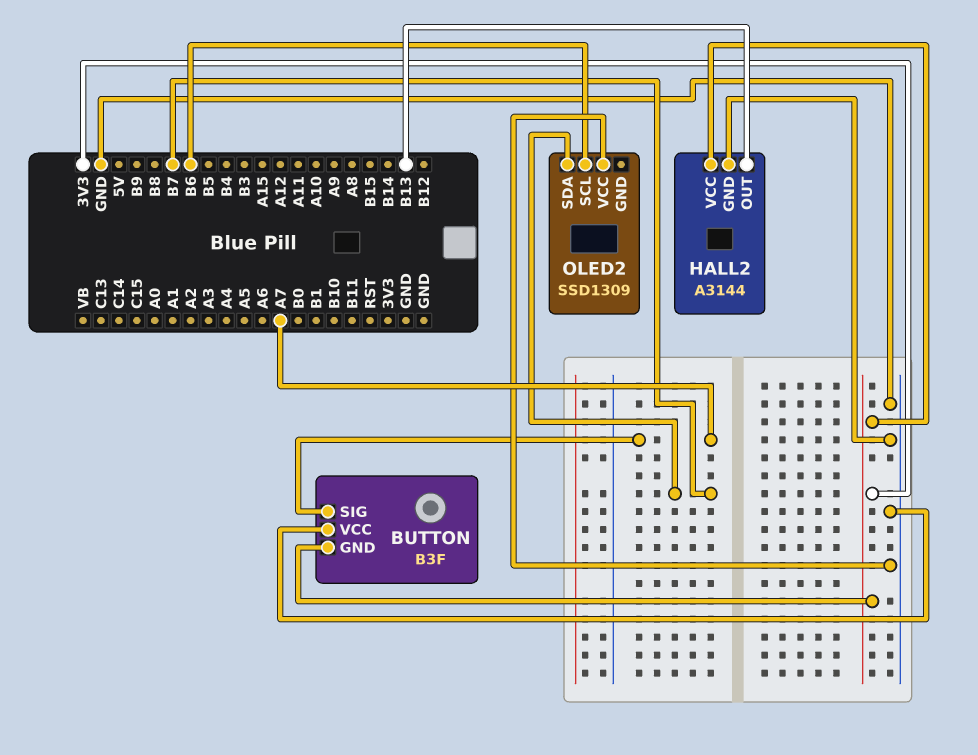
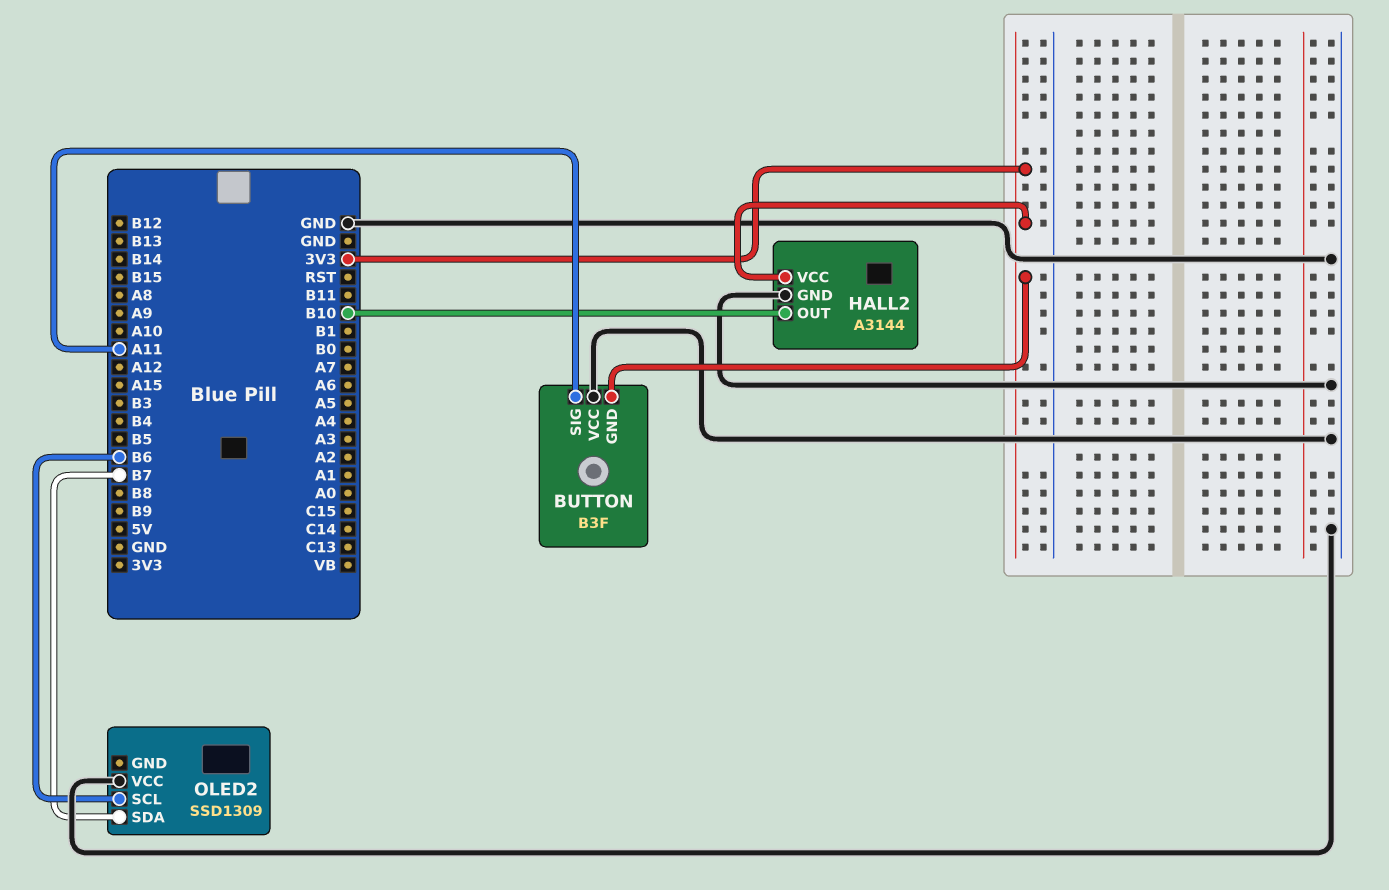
BUTTON pin SIG: A7 -> A11
HALL2 pin OUT: B13 -> B10

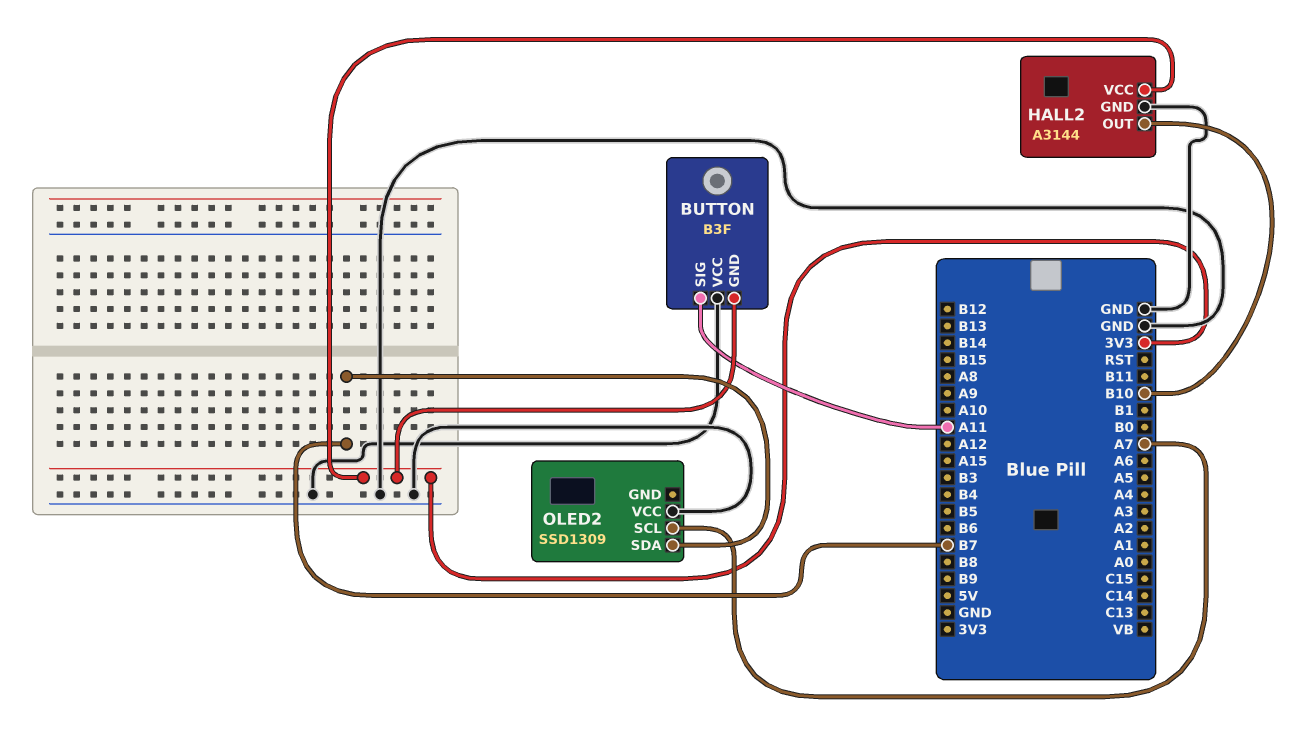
OLED2 pin SCL: B6 -> A7

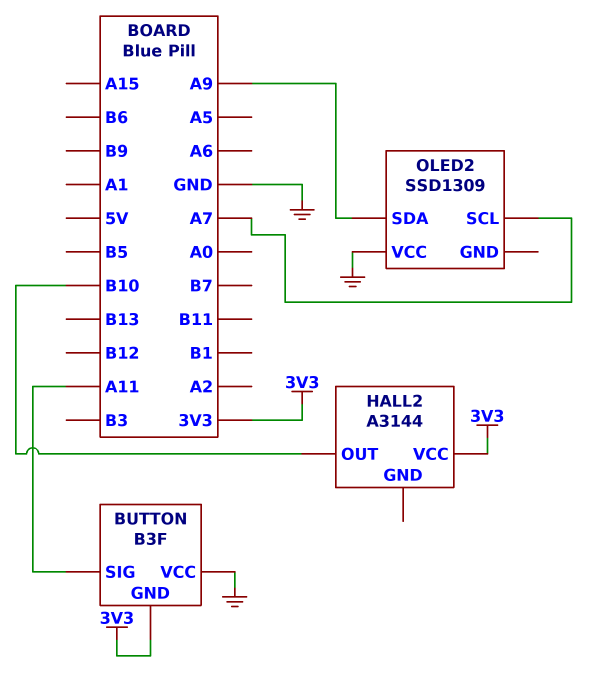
HALL2 pin GND: GND -> none
OLED2 pin SDA: B7 -> A9

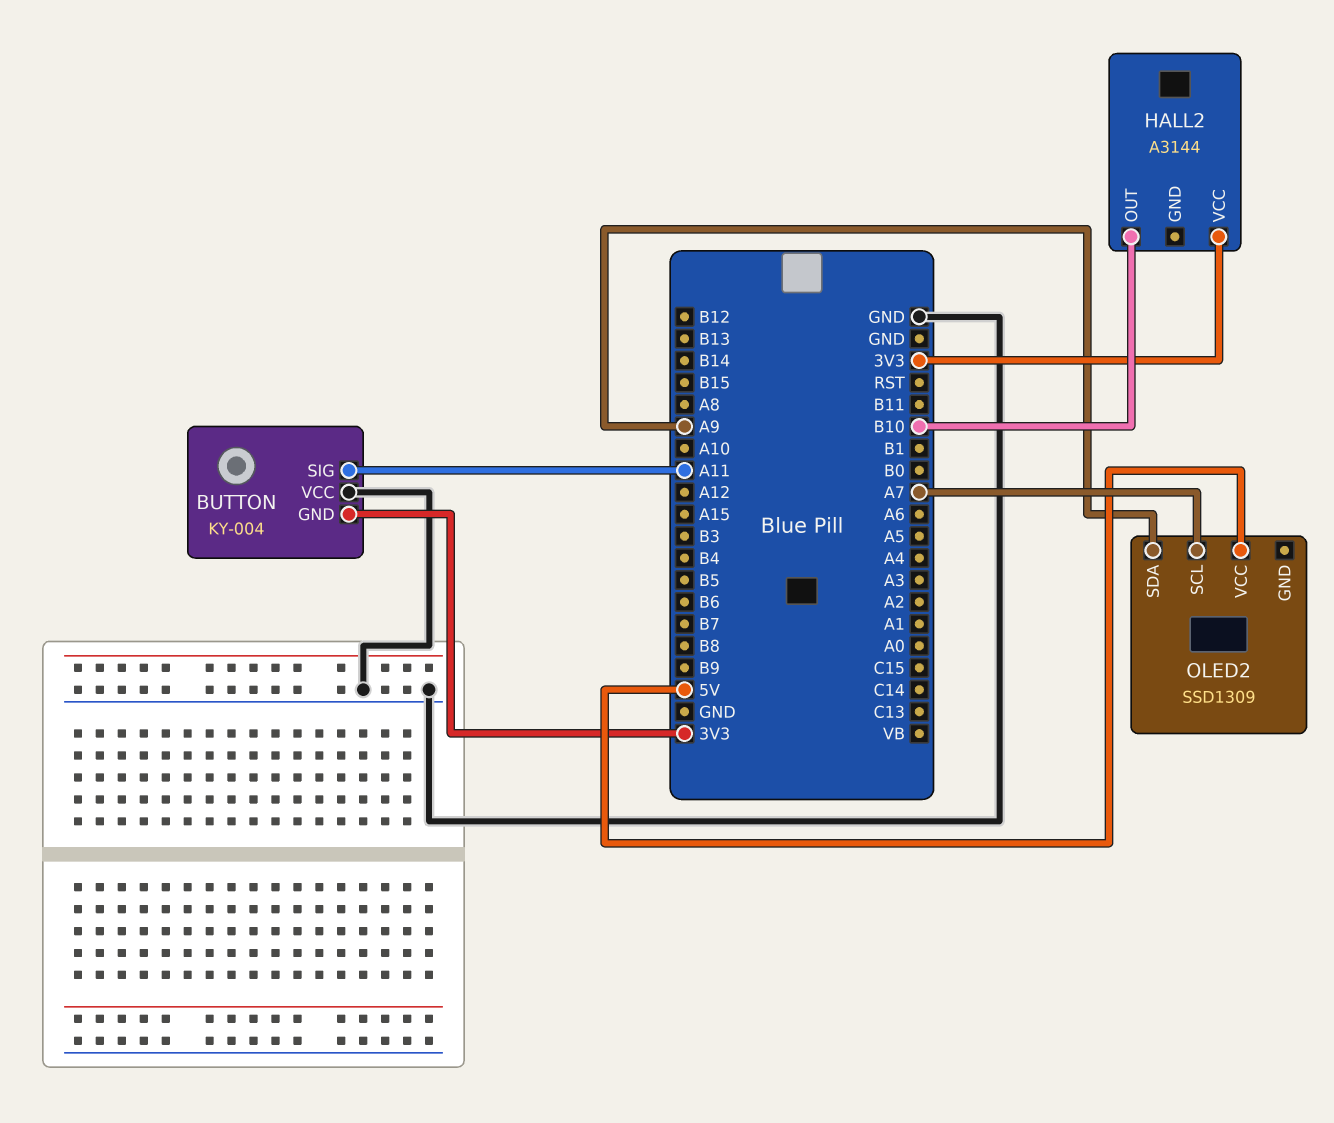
BUTTON: B3F -> KY-004
OLED2 pin VCC: GND -> 5V

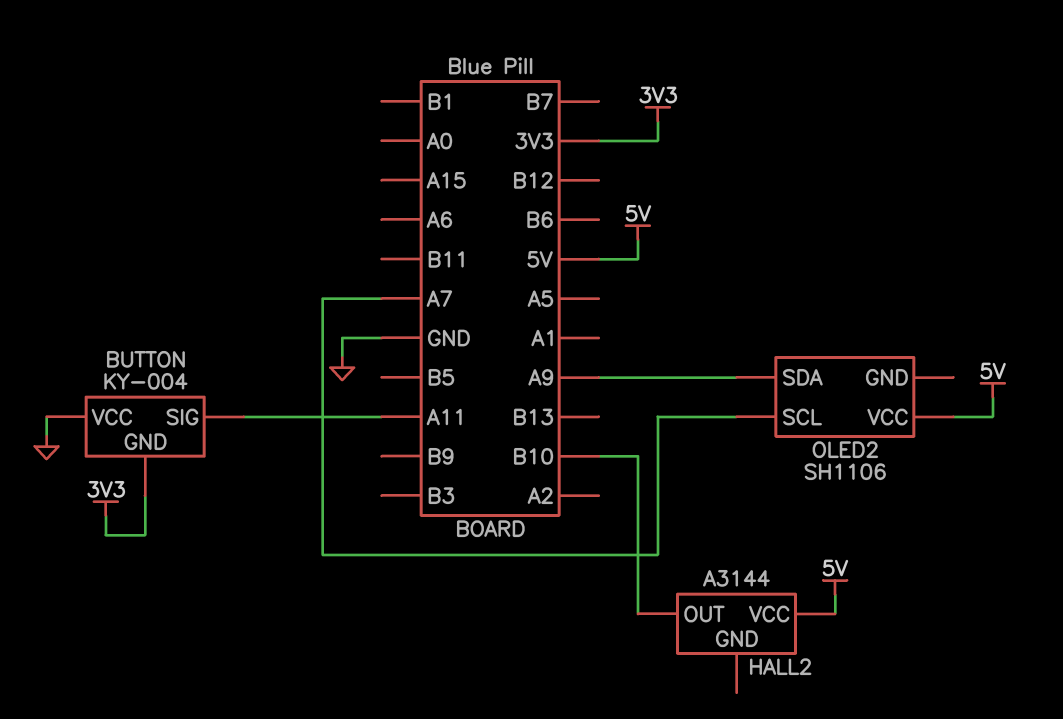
HALL2 pin VCC: 3V3 -> 5V
OLED2: SSD1309 -> SH1106

